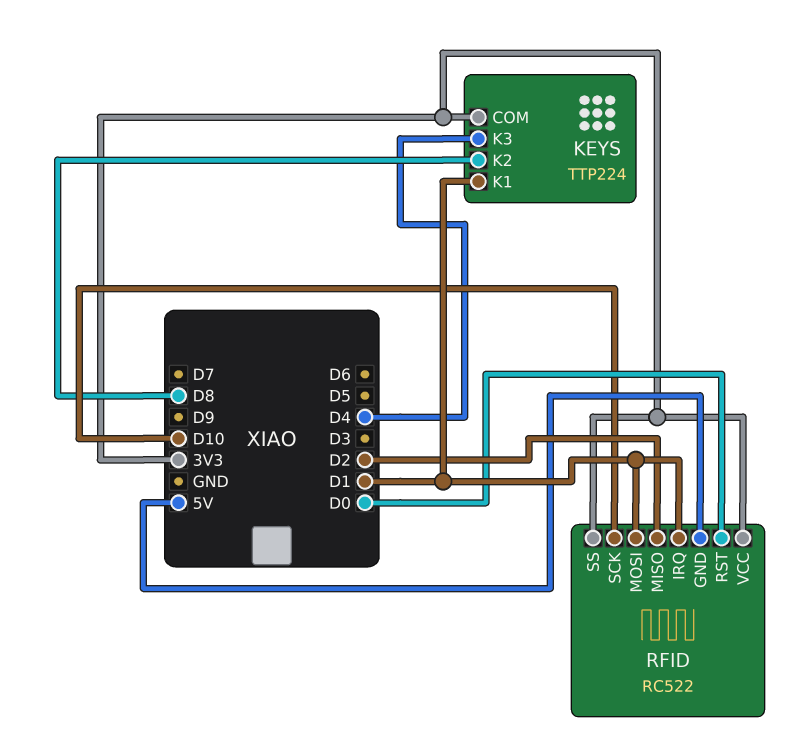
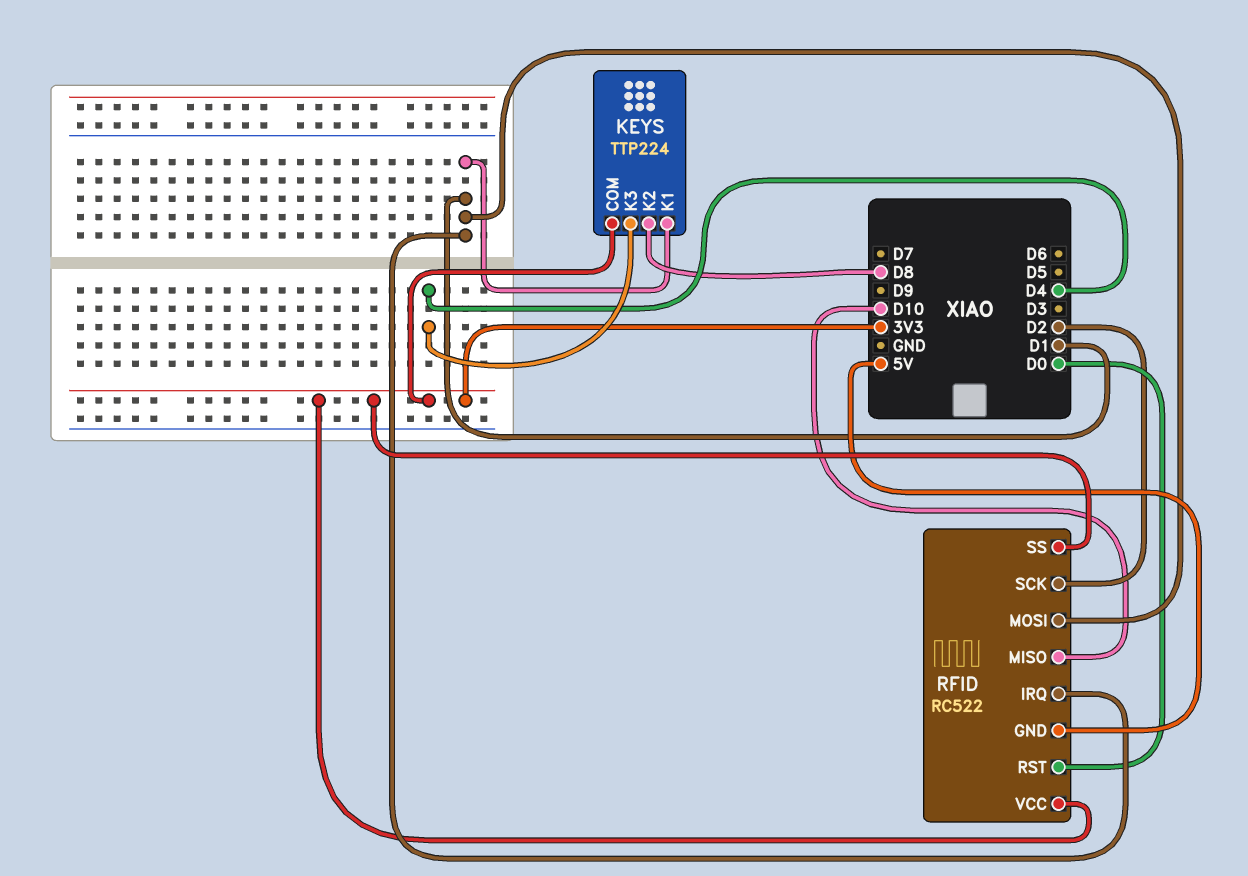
RFID pin MISO: D2 -> D10
RFID pin SCK: D10 -> D2

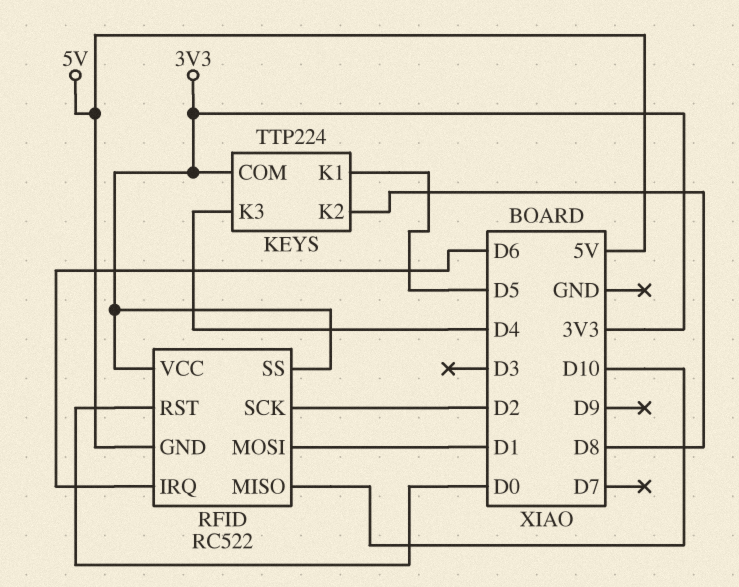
KEYS pin K1: D1 -> D5
RFID pin IRQ: D1 -> D6

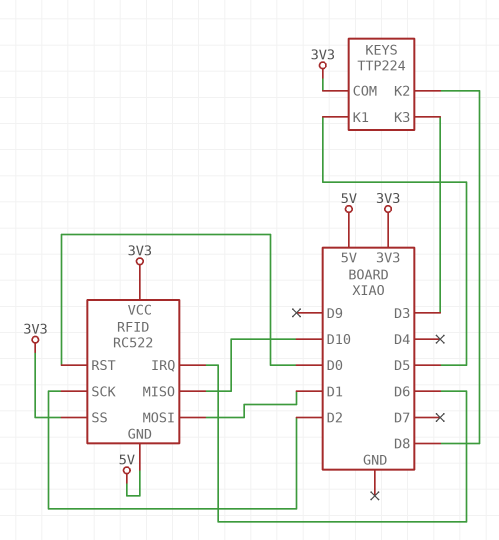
KEYS pin K3: D4 -> D3

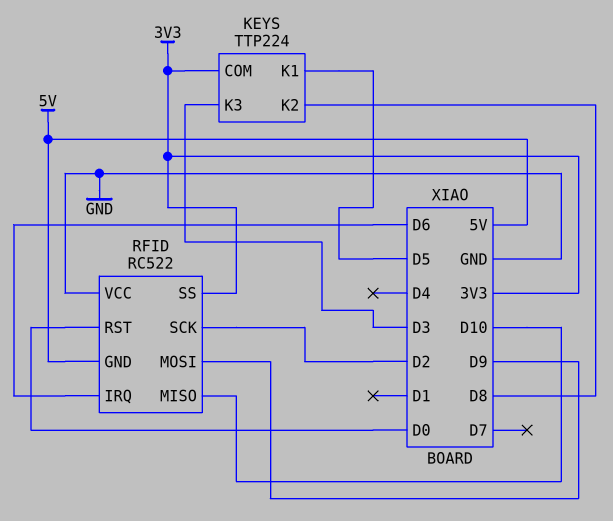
RFID pin MOSI: D1 -> D9
RFID pin VCC: 3V3 -> GND

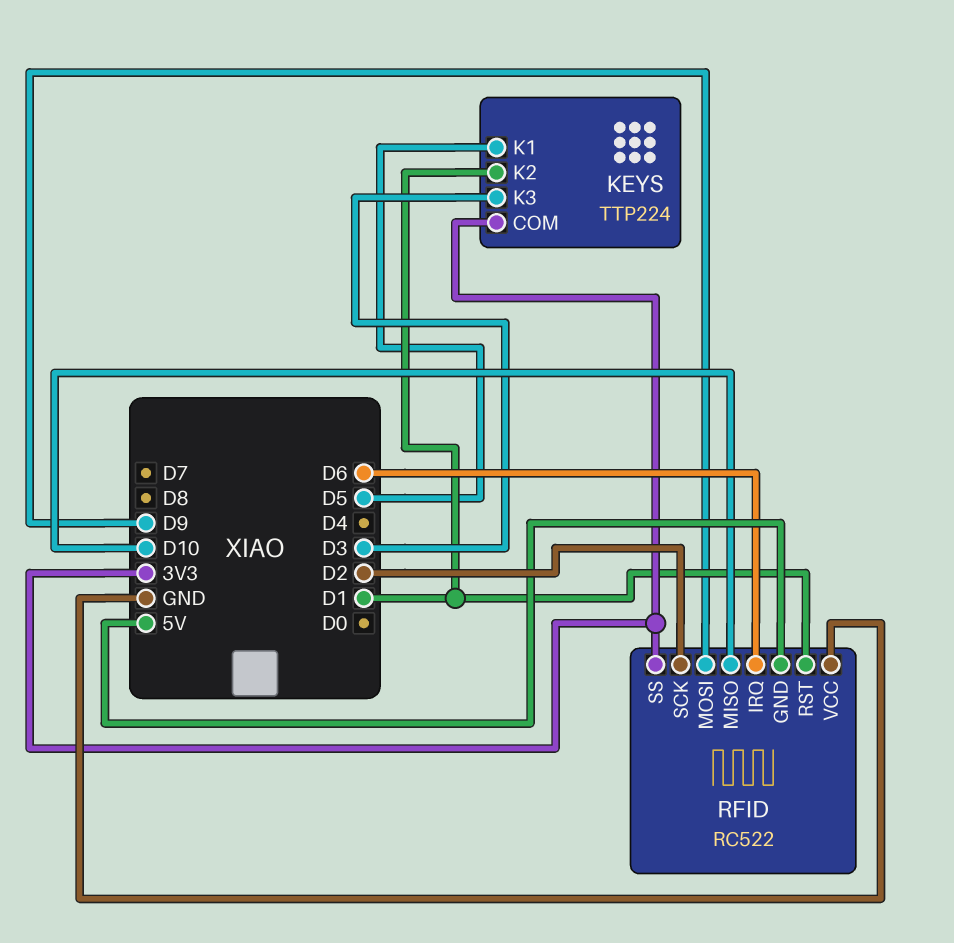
KEYS pin K2: D8 -> D1
RFID pin RST: D0 -> D1

